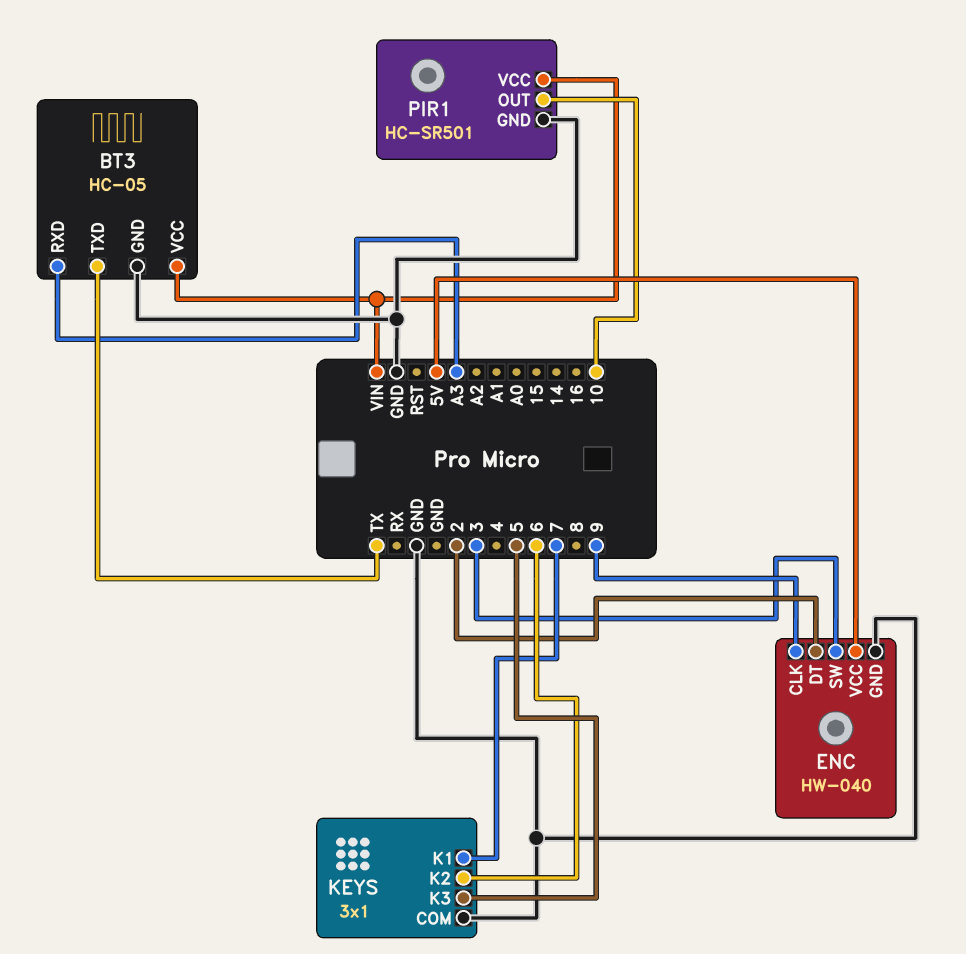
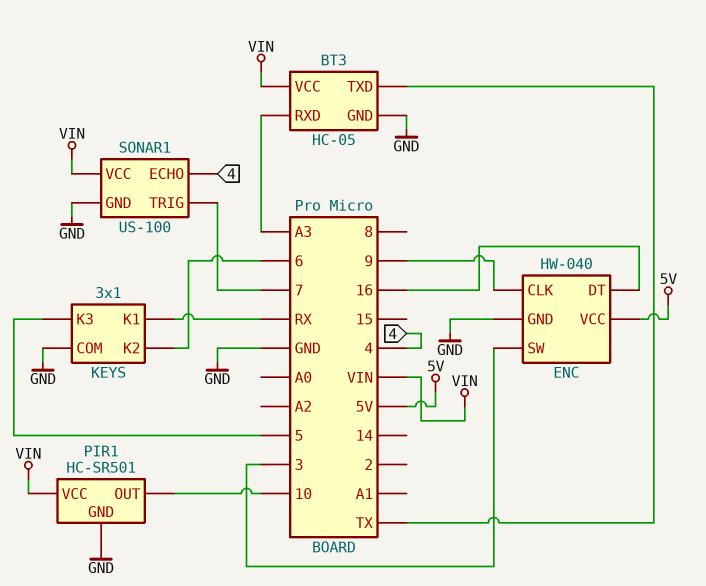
ENC pin DT: 2 -> 16
KEYS pin K1: 7 -> RX
SONAR1: none -> US-100
SONAR1 pin ECHO: none -> 4
SONAR1 pin GND: none -> GND
SONAR1 pin TRIG: none -> 7
SONAR1 pin VCC: none -> VIN

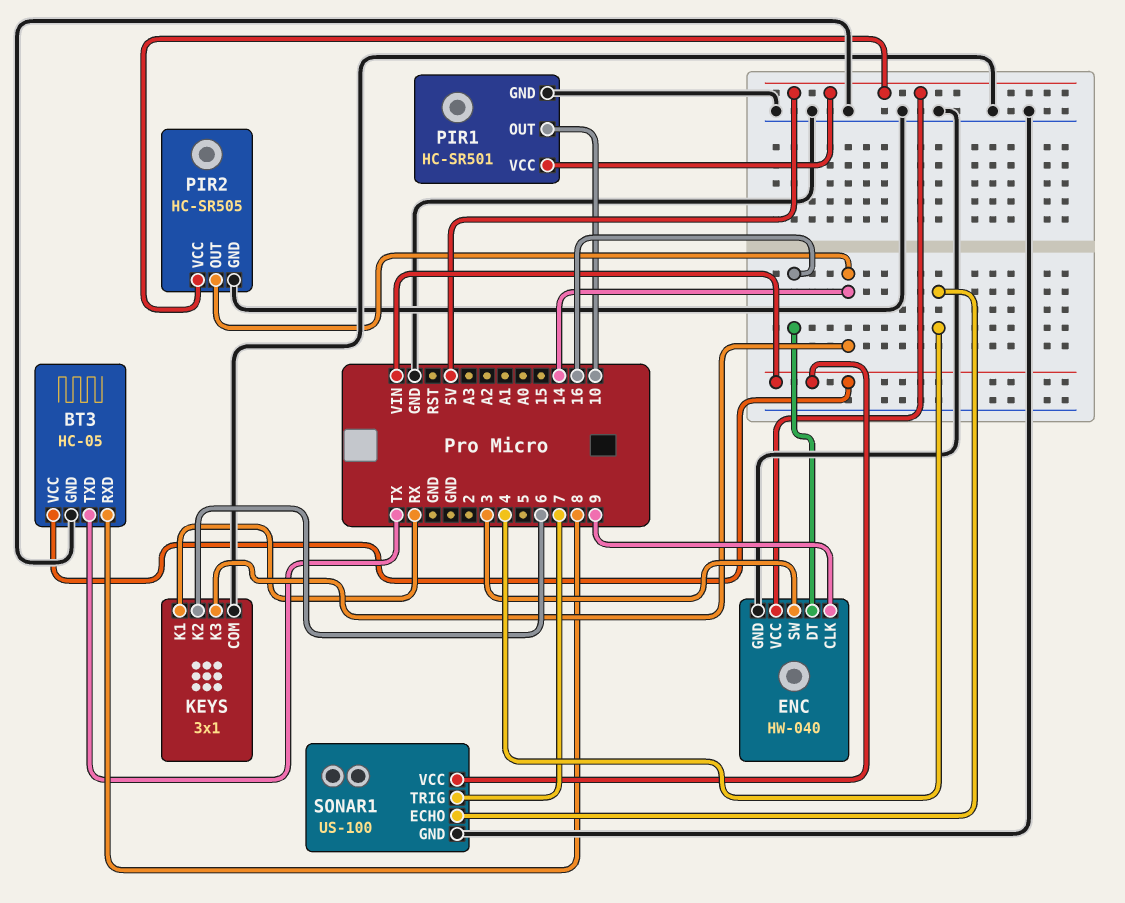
BT3 pin RXD: A3 -> 8
KEYS pin K3: 5 -> 14
PIR1 pin VCC: VIN -> 5V
PIR2: none -> HC-SR505
PIR2 pin GND: none -> GND
PIR2 pin OUT: none -> 14
PIR2 pin VCC: none -> 5V

